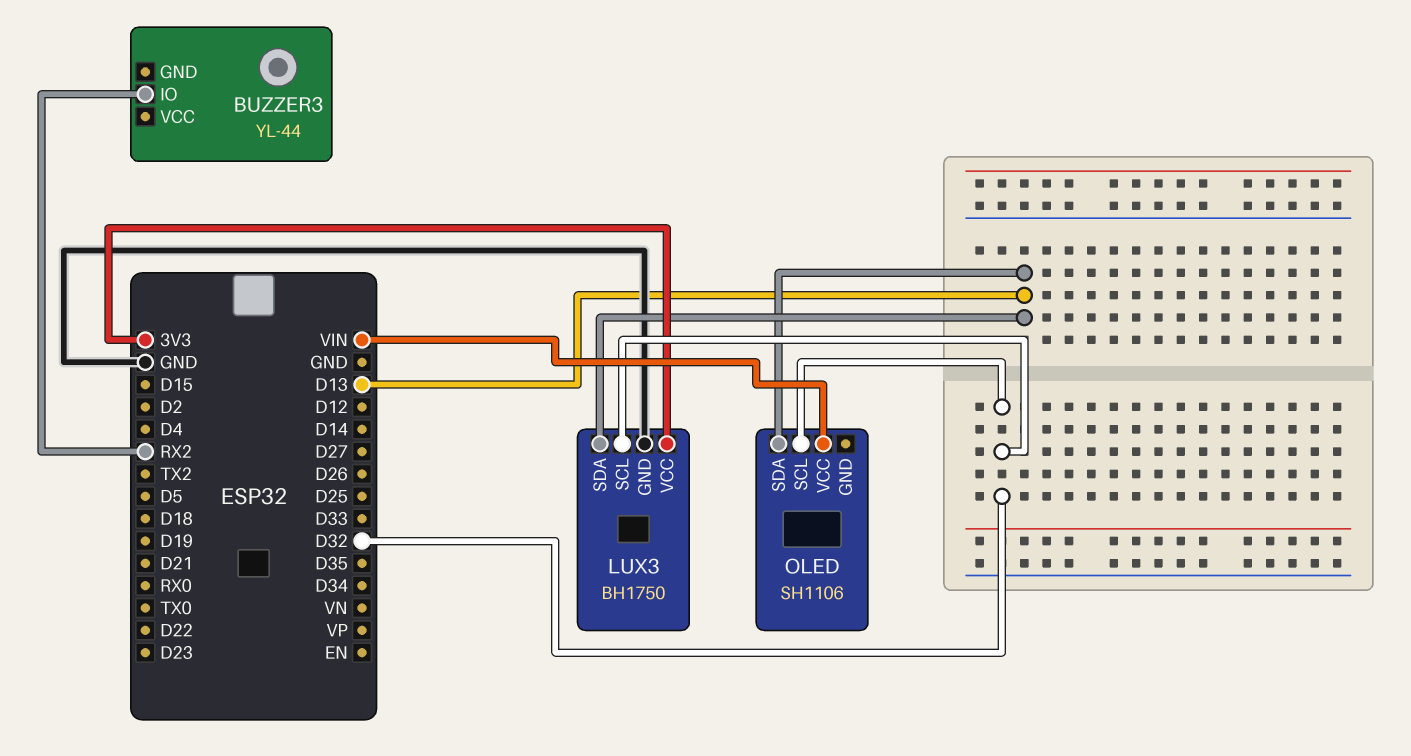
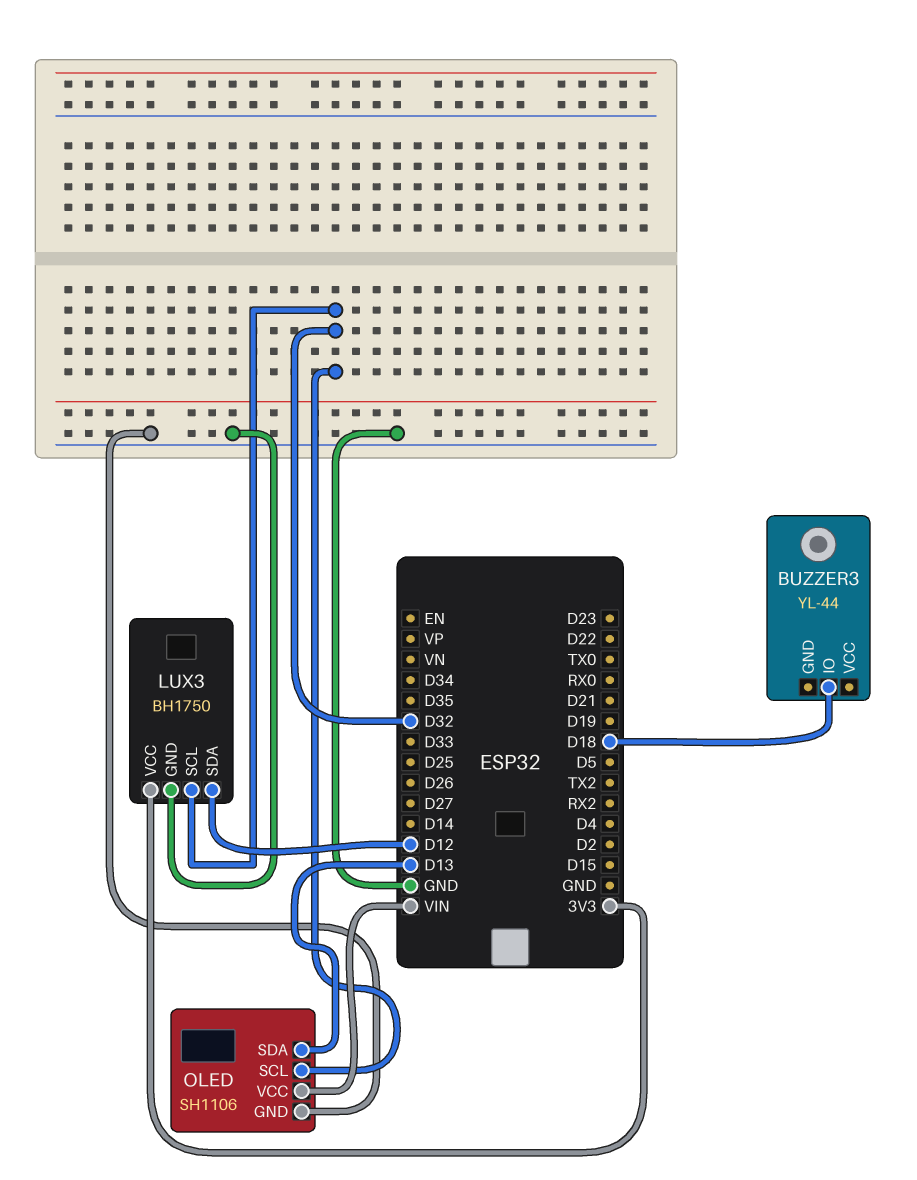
BUZZER3 pin IO: RX2 -> D18
LUX3 pin SDA: D13 -> D12
OLED pin GND: none -> GND

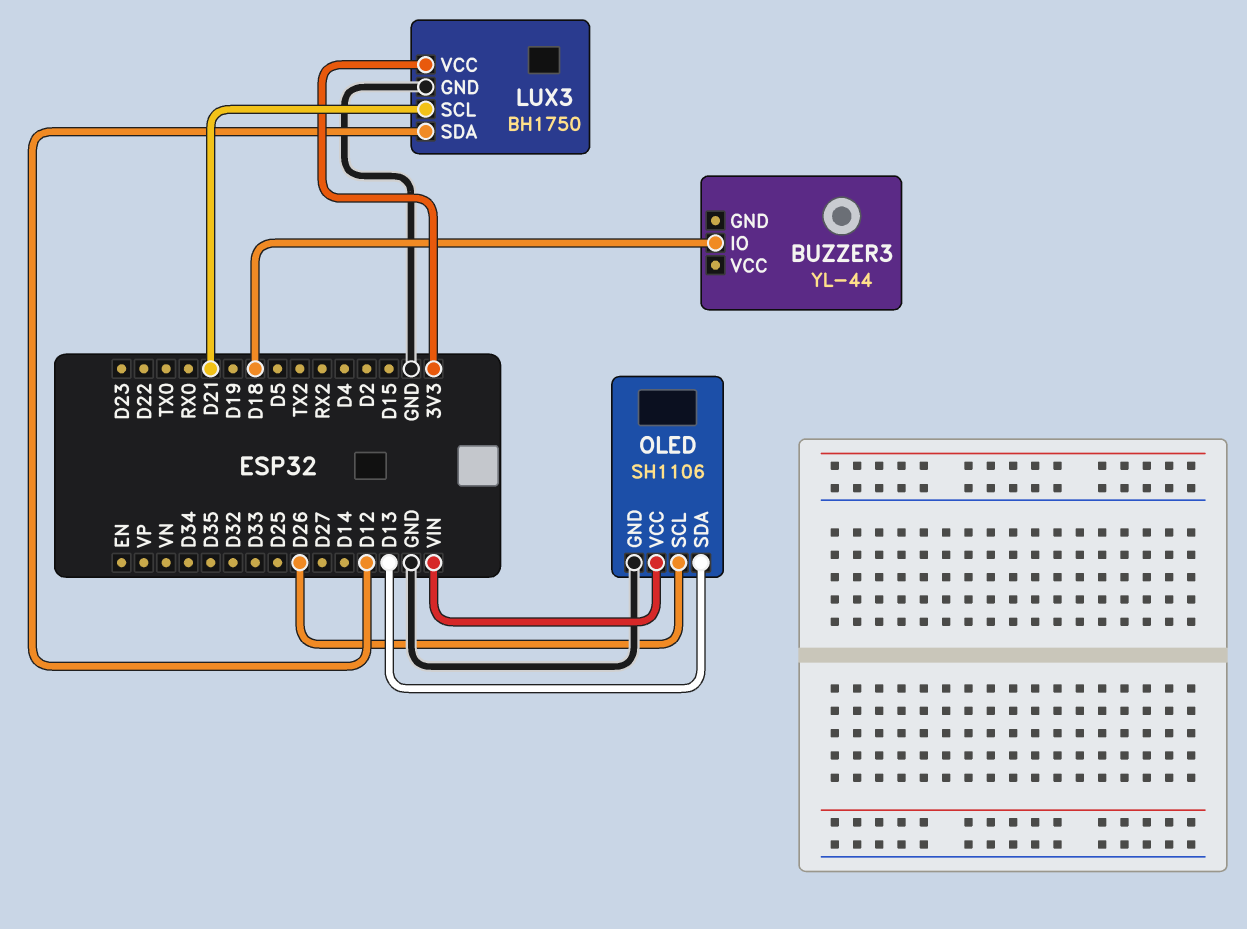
LUX3 pin SCL: D32 -> D21
OLED pin SCL: D32 -> D26

